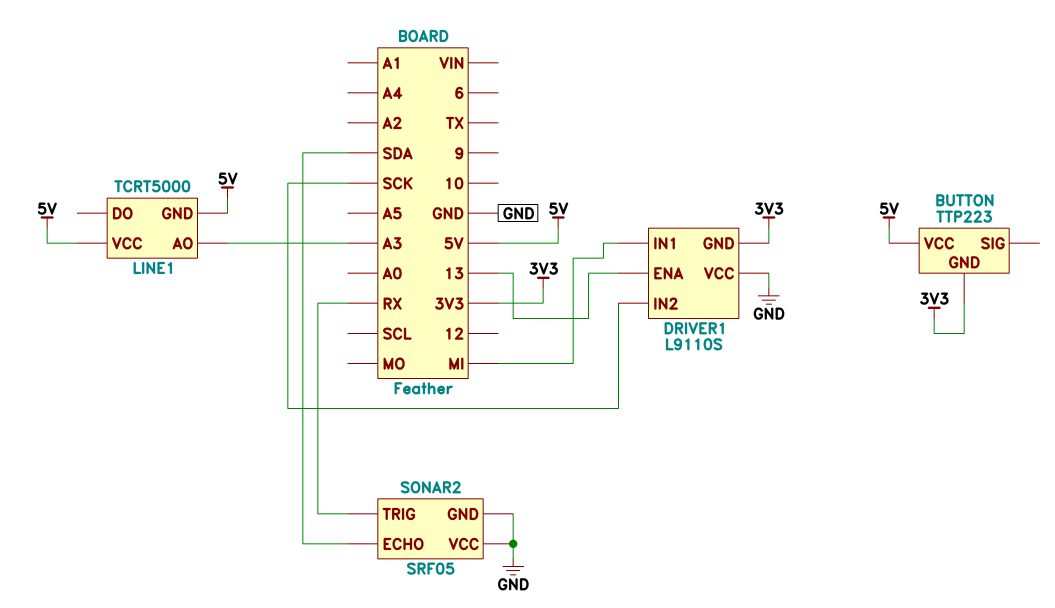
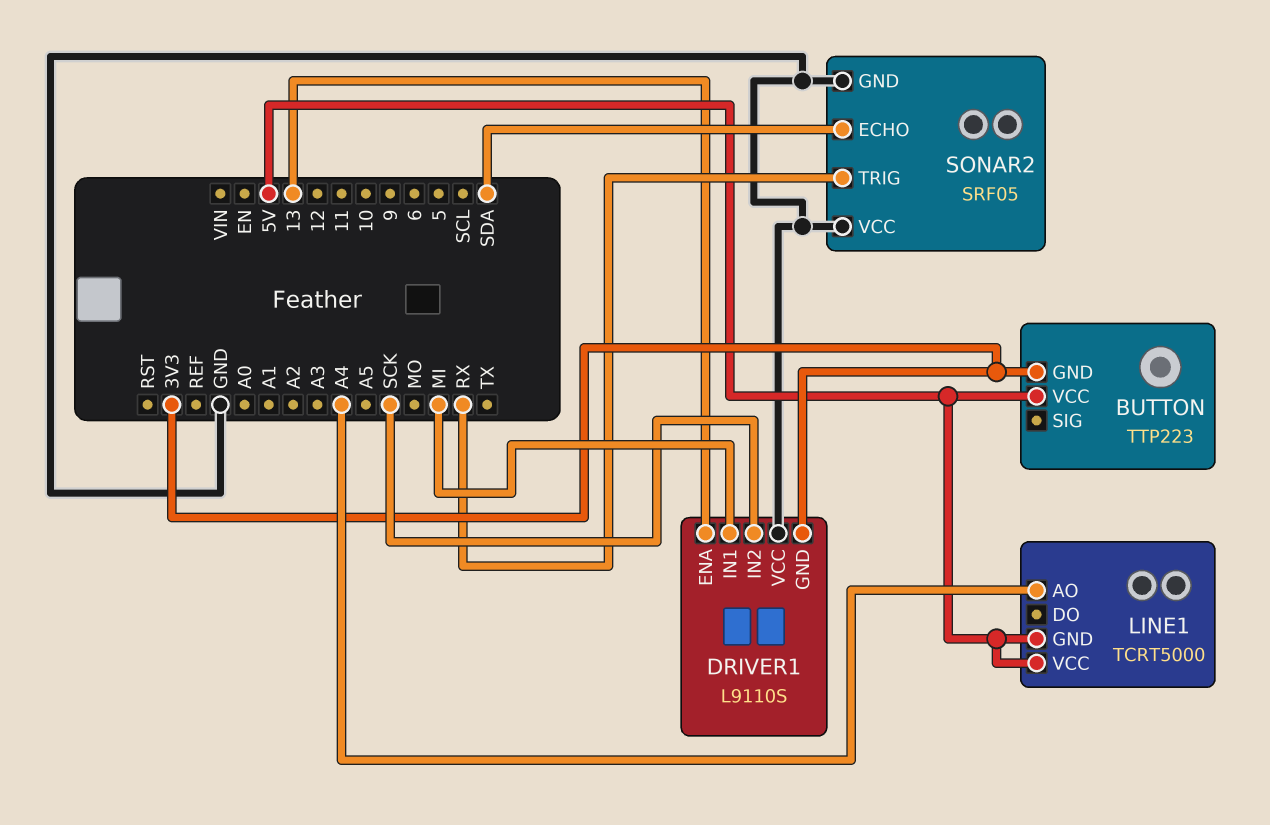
LINE1 pin AO: A3 -> A4

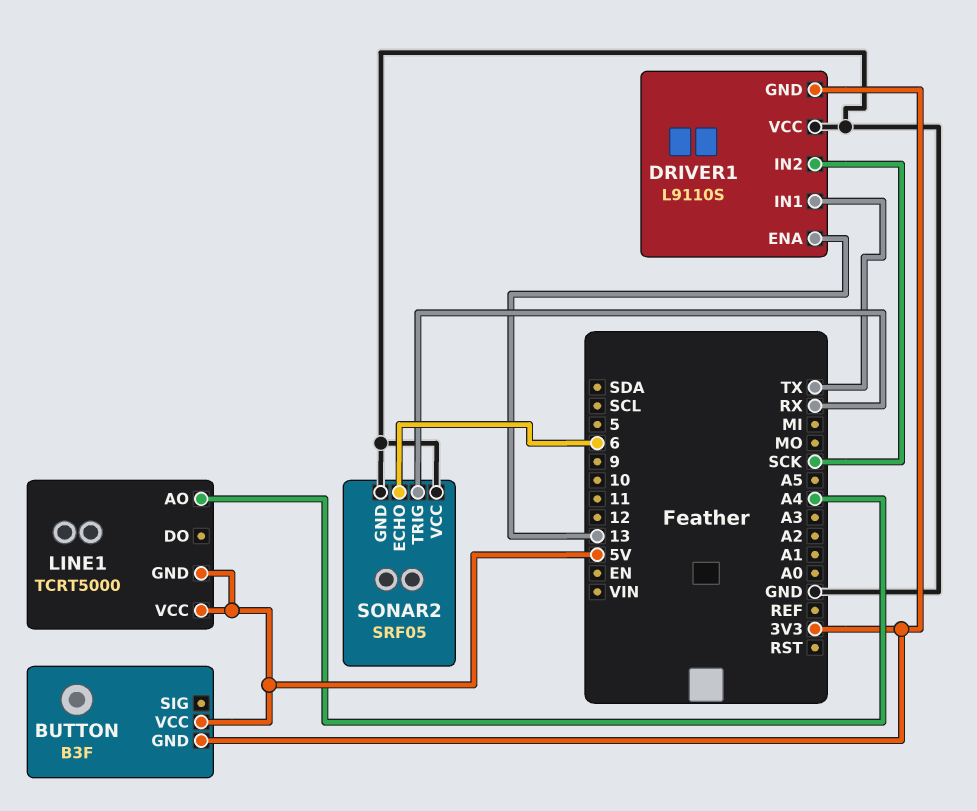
BUTTON: TTP223 -> B3F
DRIVER1 pin IN1: MI -> TX
SONAR2 pin ECHO: SDA -> 6

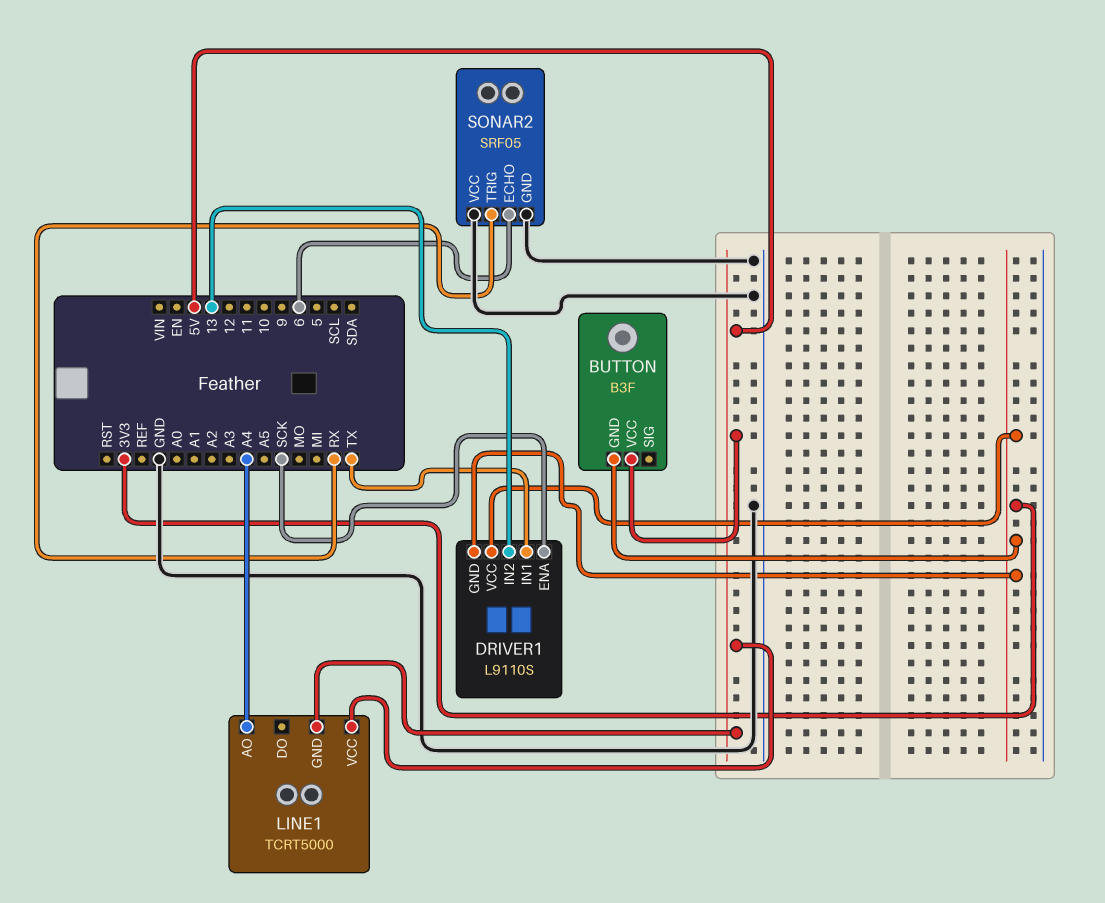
DRIVER1 pin ENA: 13 -> SCK
DRIVER1 pin IN2: SCK -> 13
DRIVER1 pin VCC: GND -> 3V3

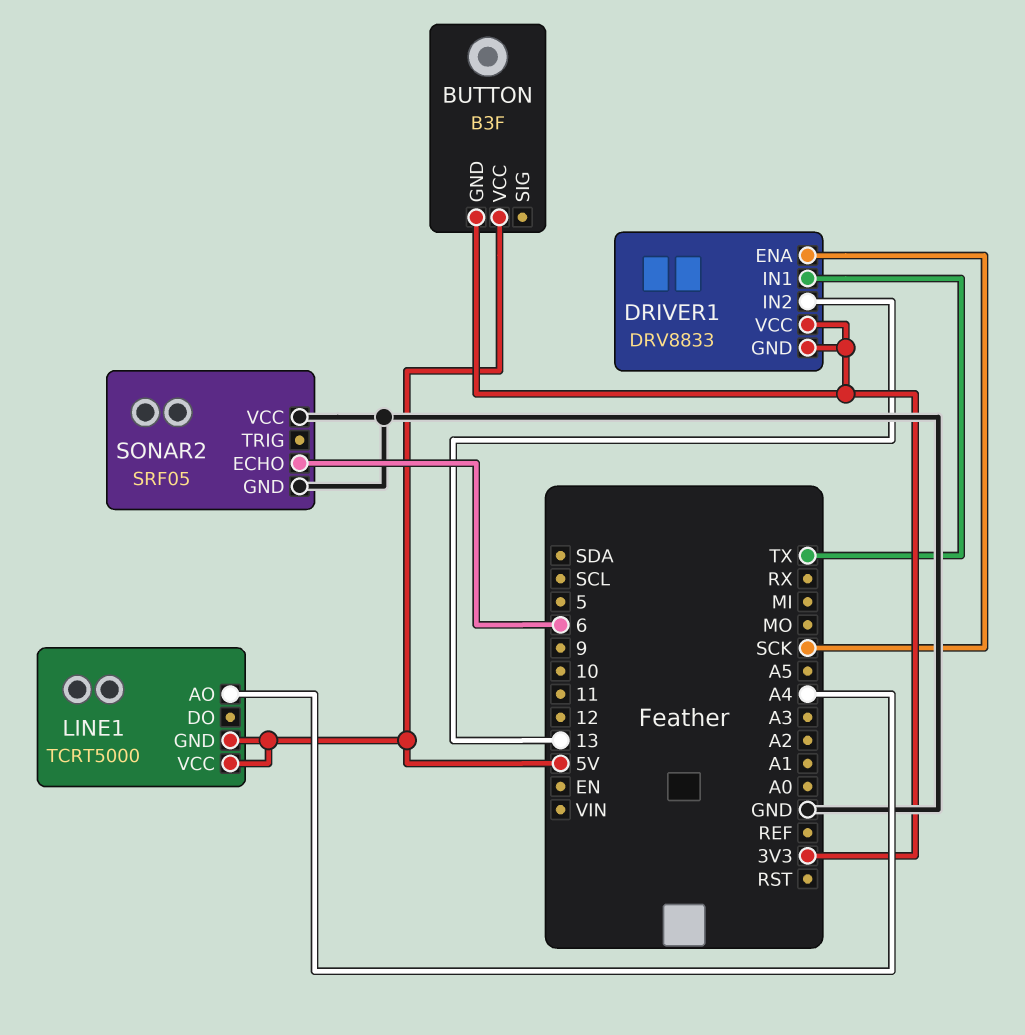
DRIVER1: L9110S -> DRV8833
SONAR2 pin TRIG: RX -> none

